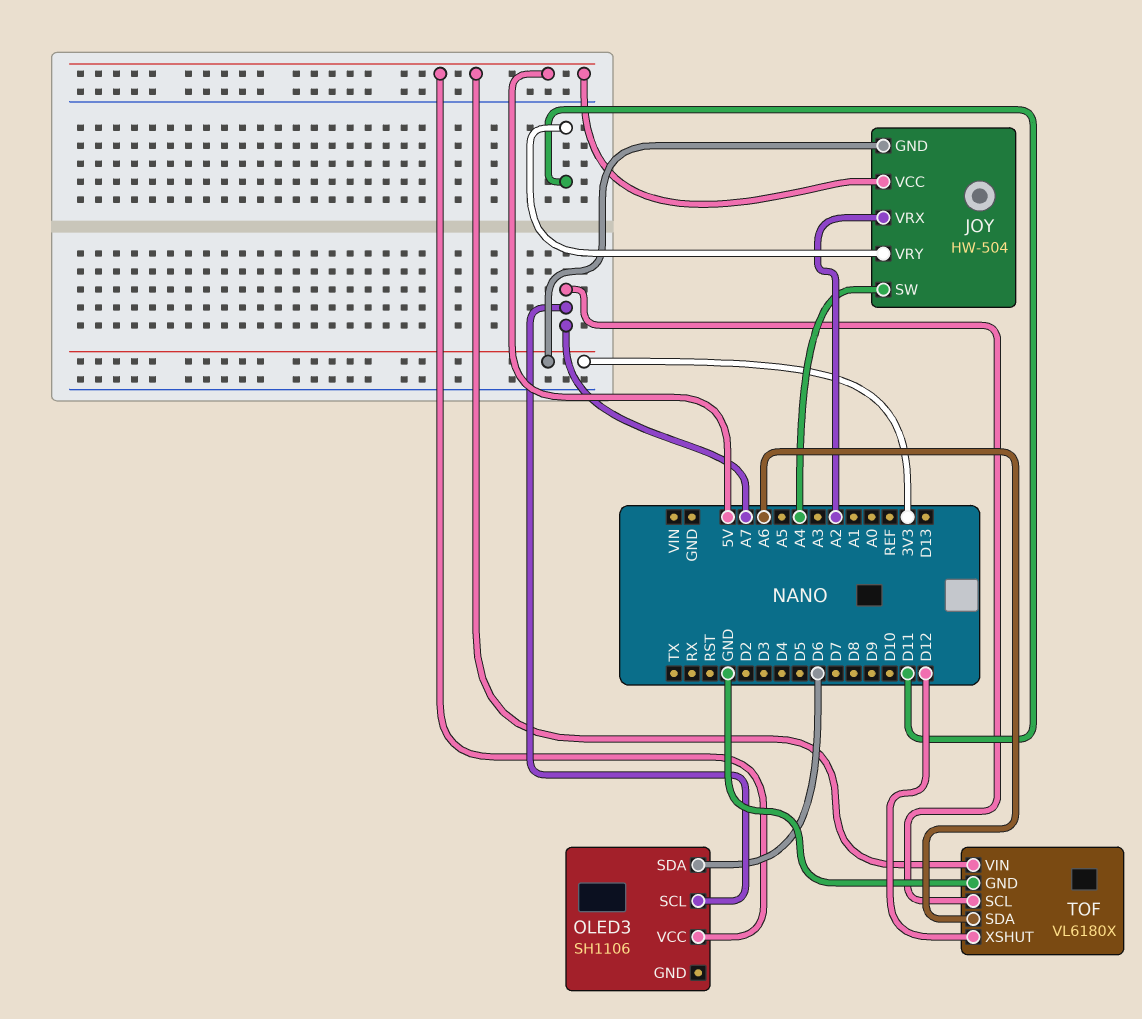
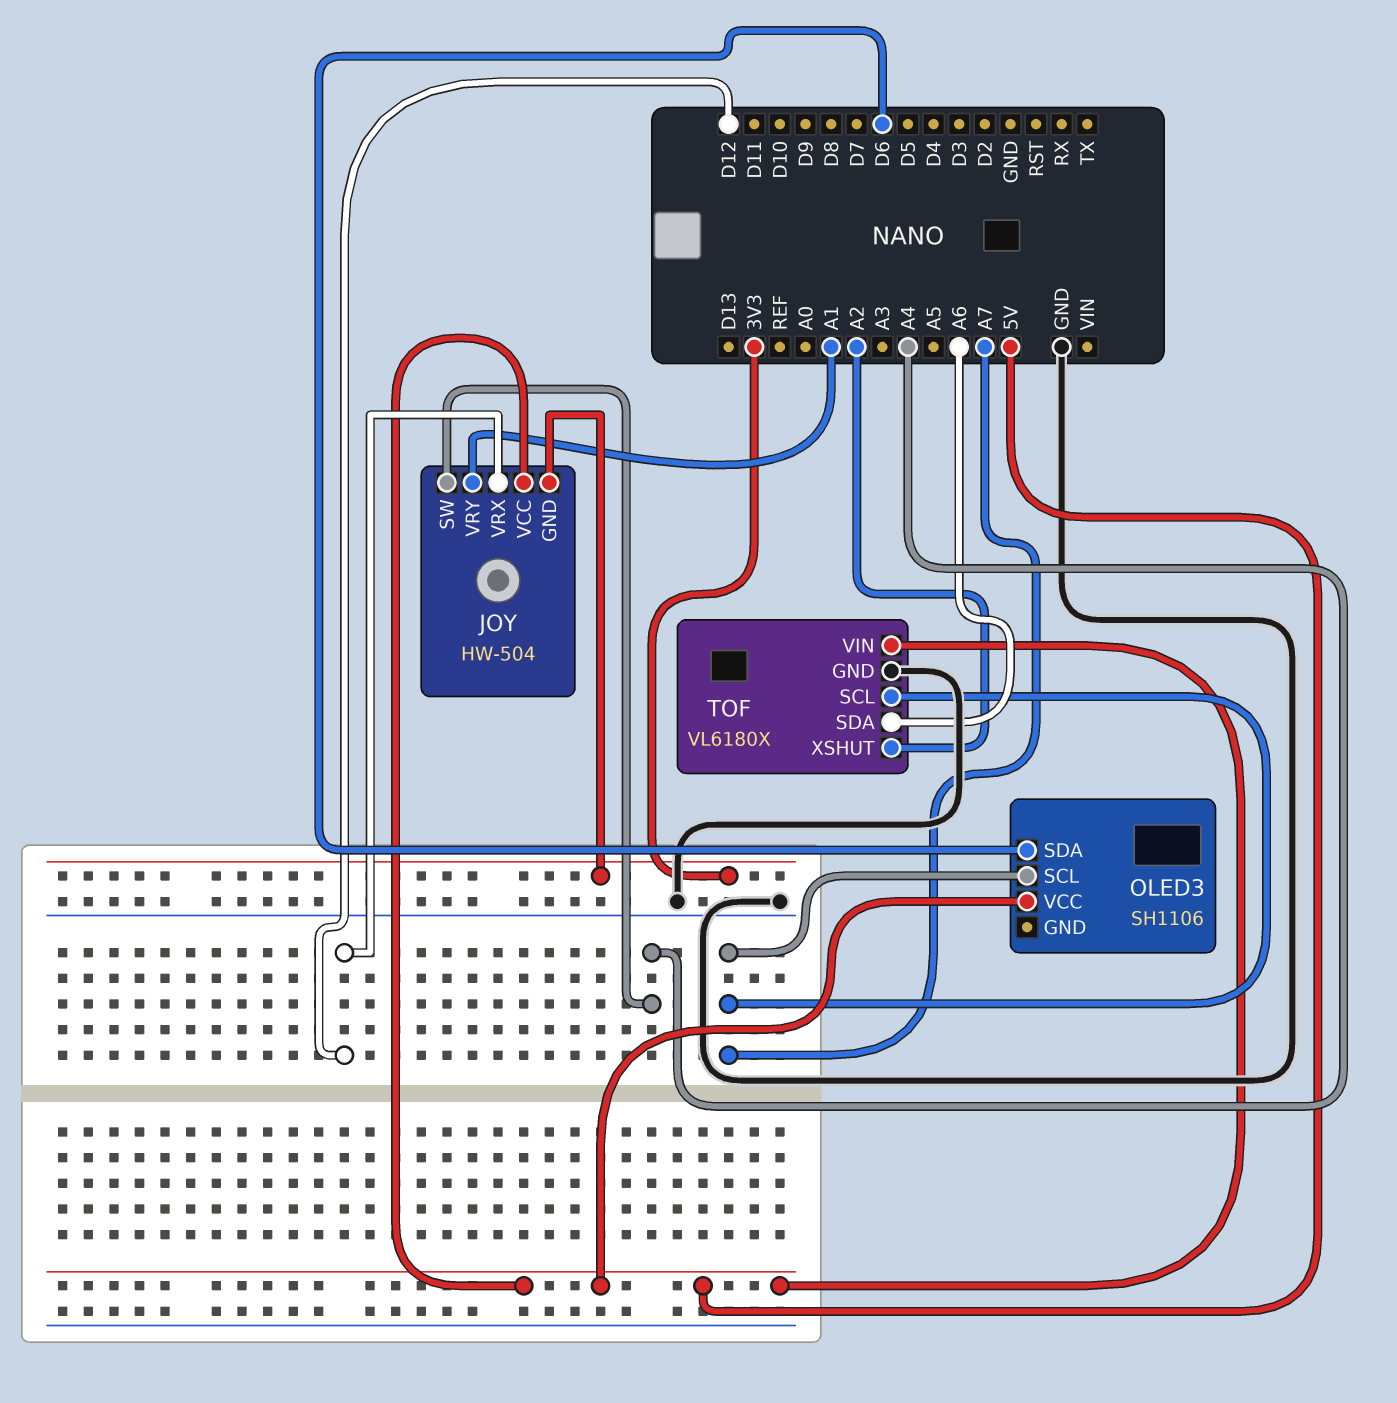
JOY pin VRX: A2 -> D12
JOY pin VRY: D11 -> A1
TOF pin XSHUT: D12 -> A2

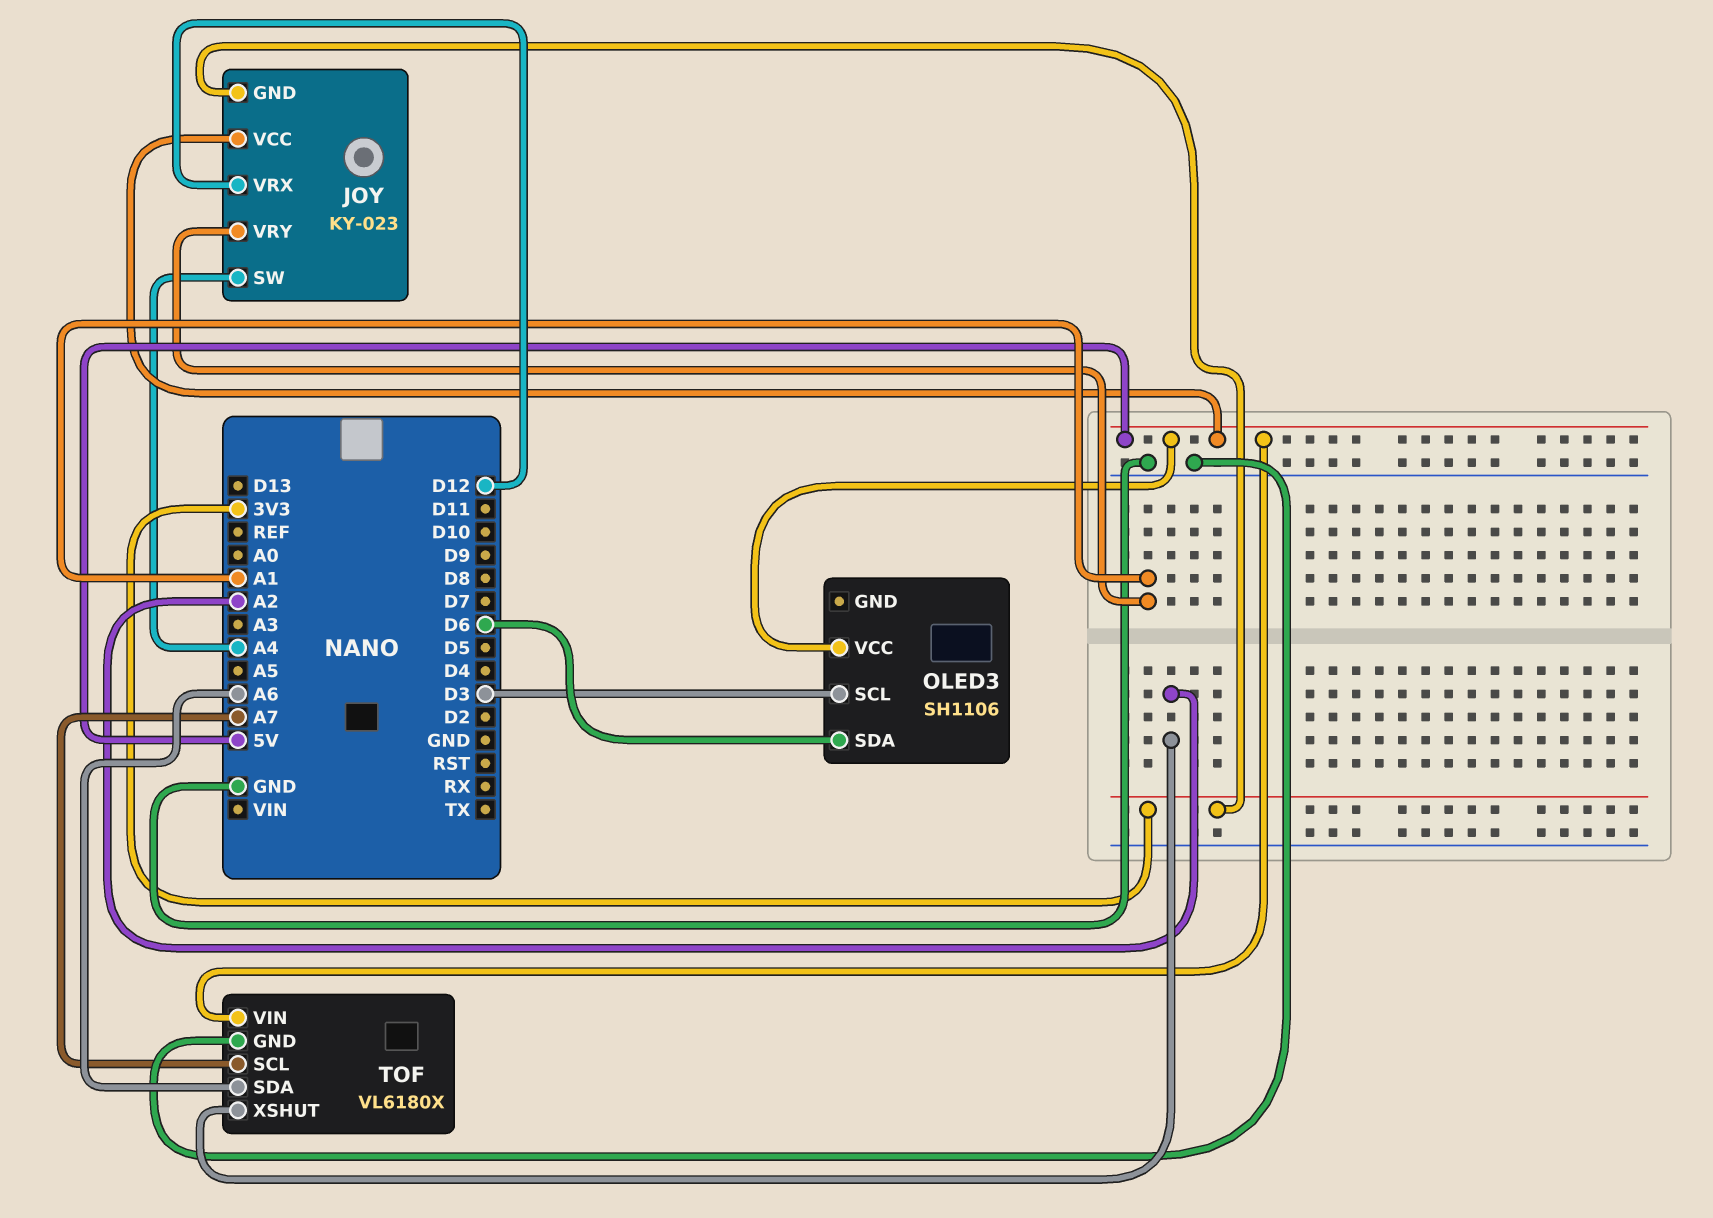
JOY: HW-504 -> KY-023
OLED3 pin SCL: A7 -> D3

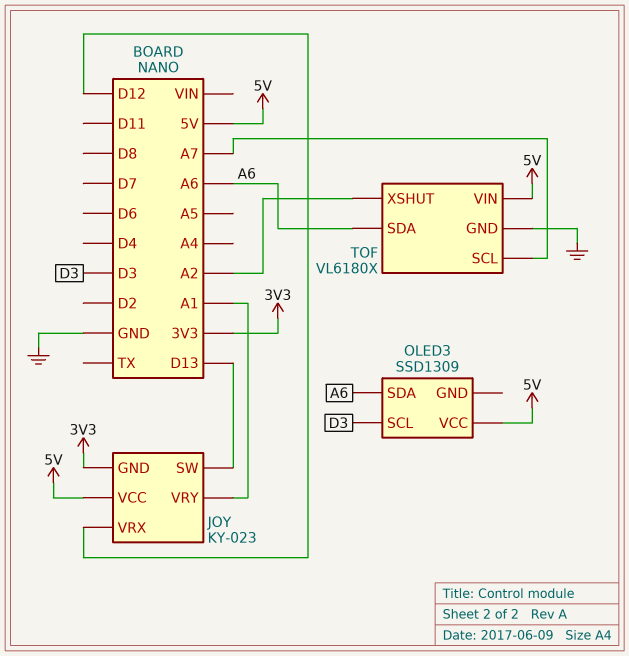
JOY pin SW: A4 -> D13
OLED3: SH1106 -> SSD1309
OLED3 pin SDA: D6 -> A6

